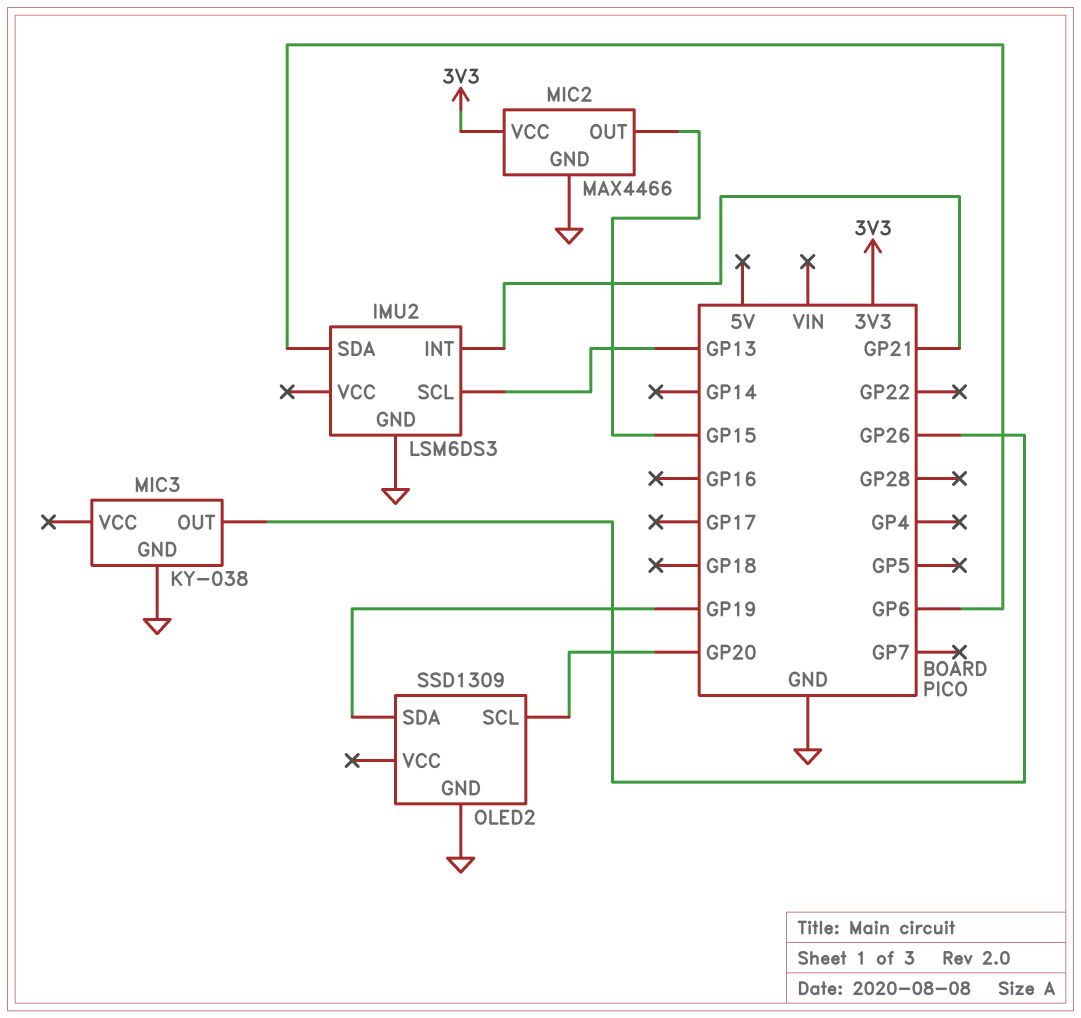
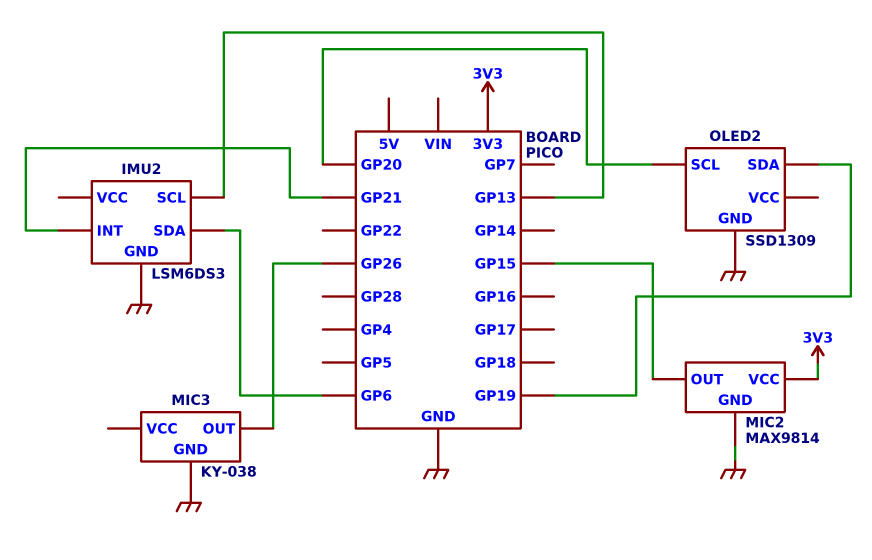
MIC2: MAX4466 -> MAX9814

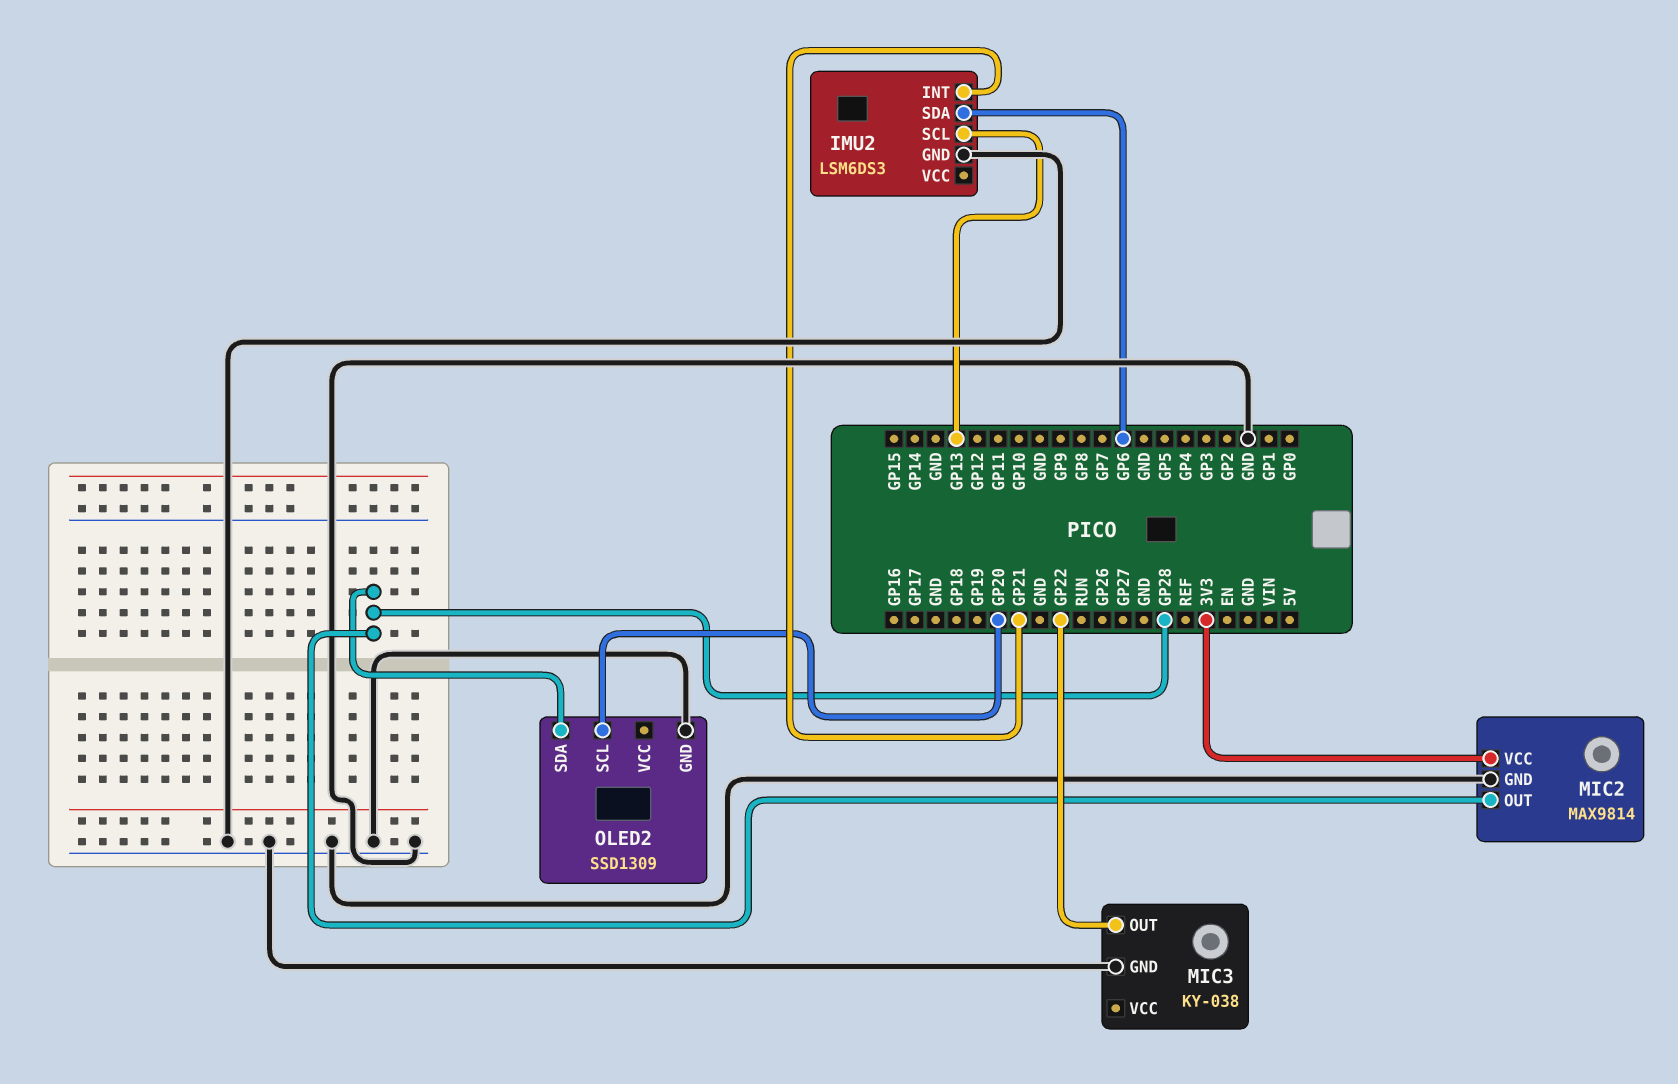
MIC2 pin OUT: GP15 -> GP28
MIC3 pin OUT: GP26 -> GP22
OLED2 pin SDA: GP19 -> GP28

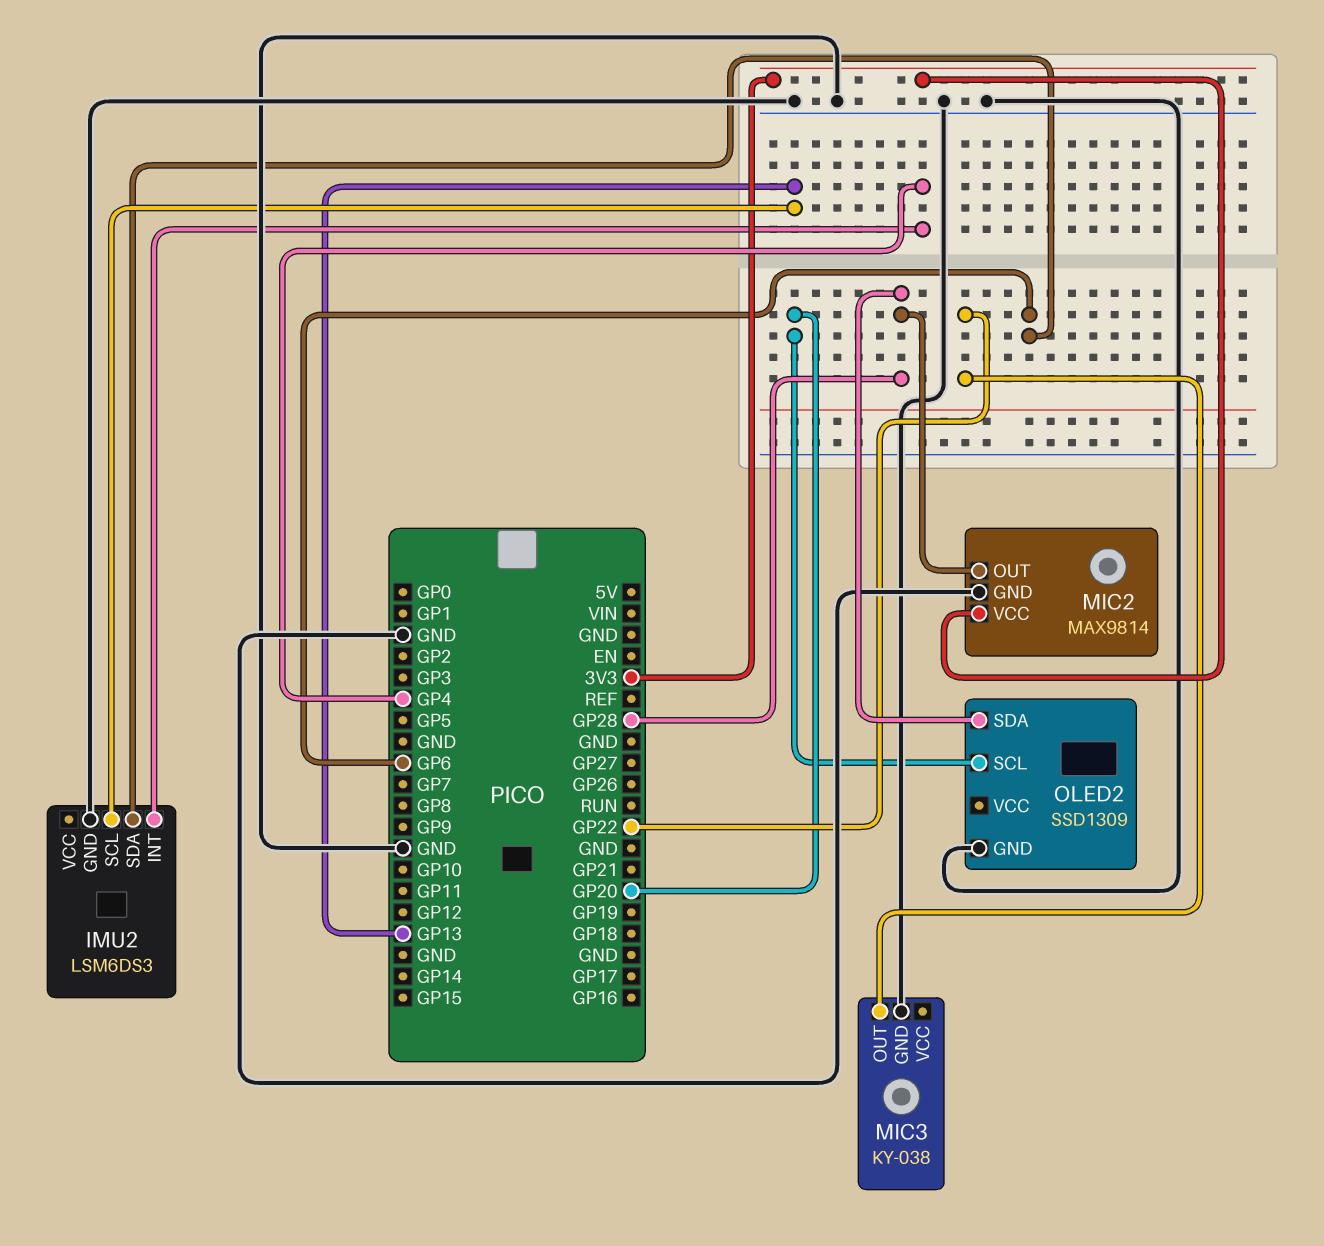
IMU2 pin INT: GP21 -> GP4

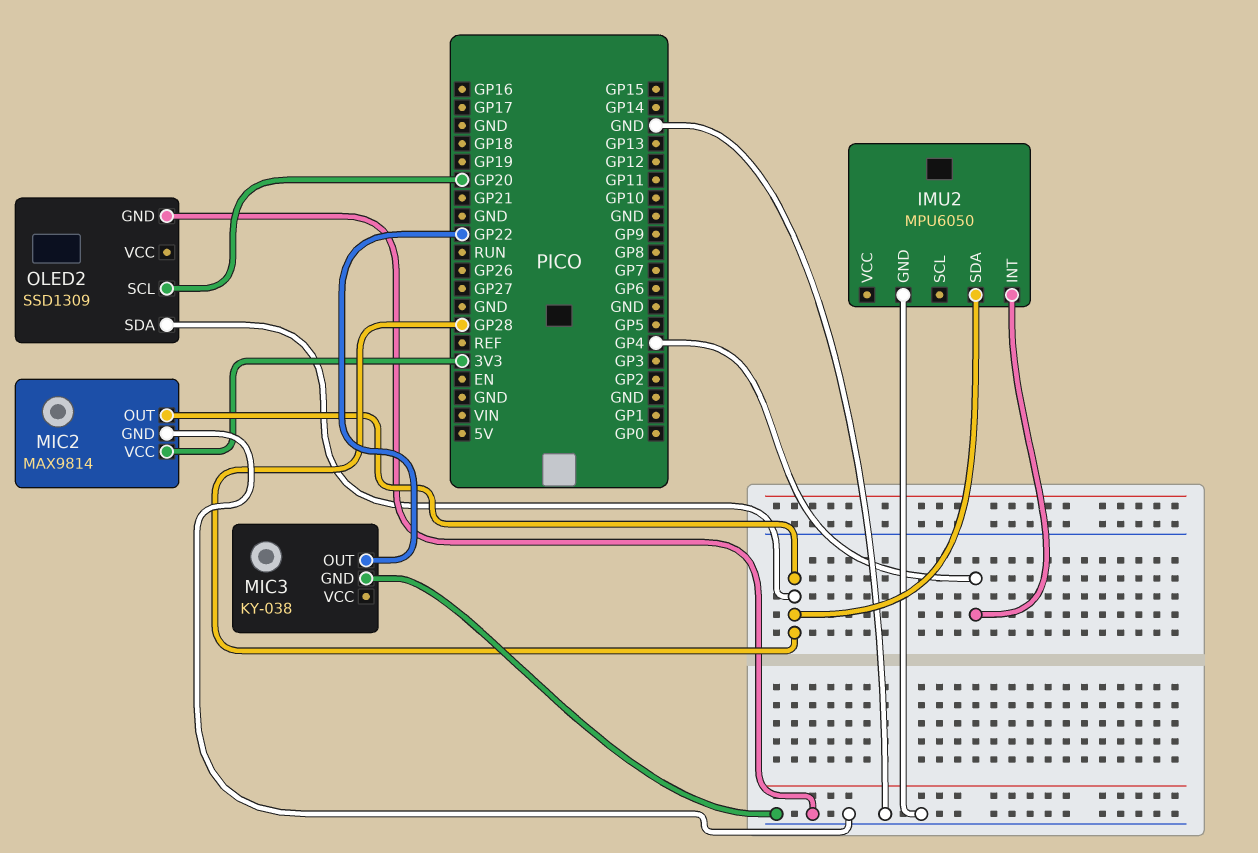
IMU2: LSM6DS3 -> MPU6050
IMU2 pin SCL: GP13 -> none
IMU2 pin SDA: GP6 -> GP28

